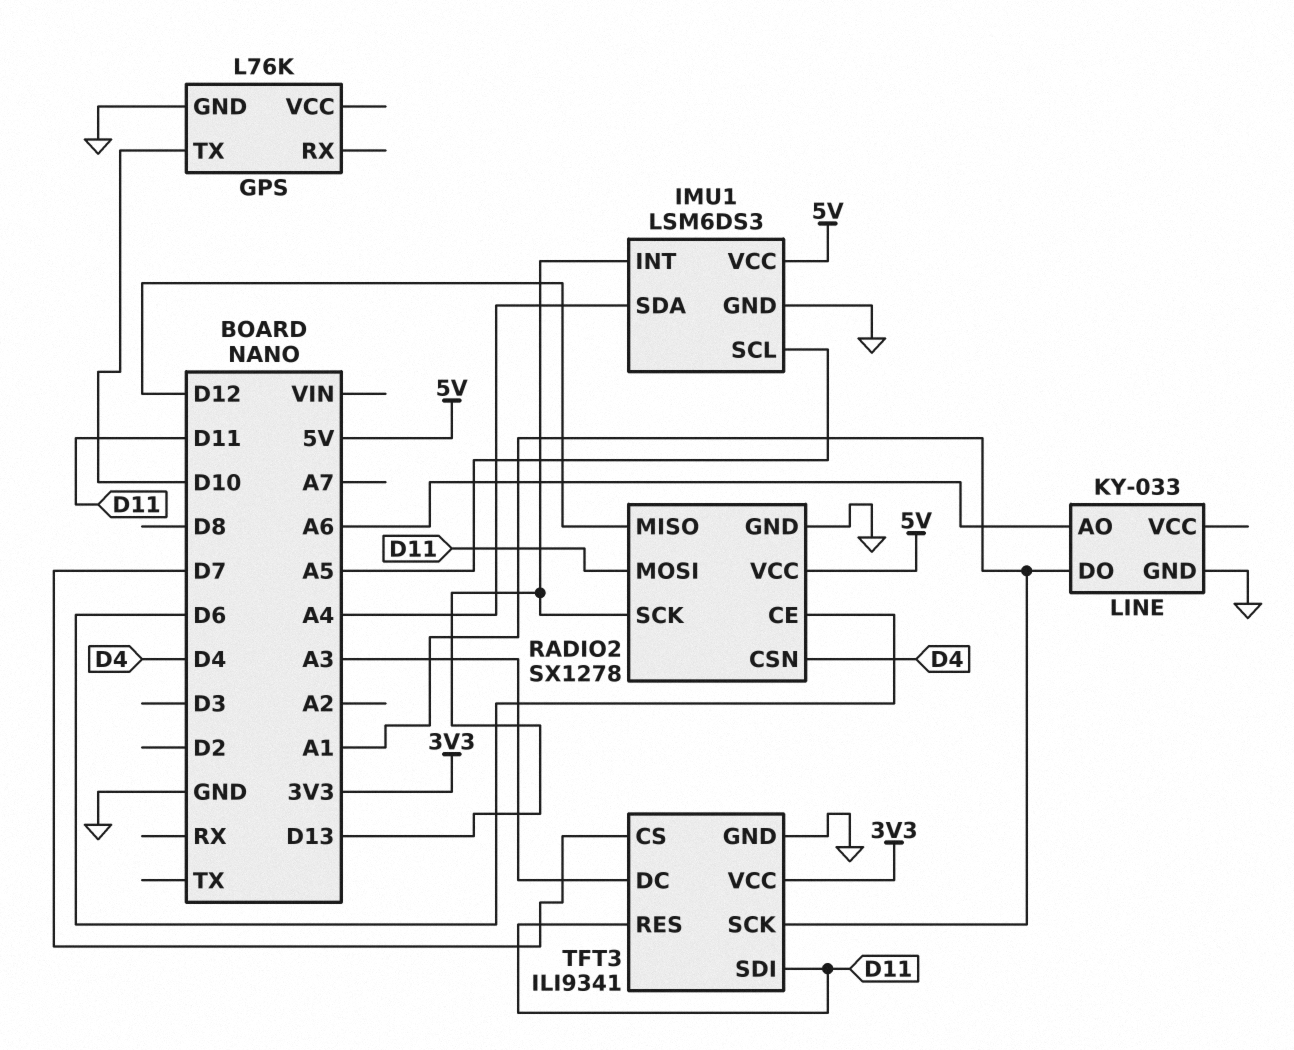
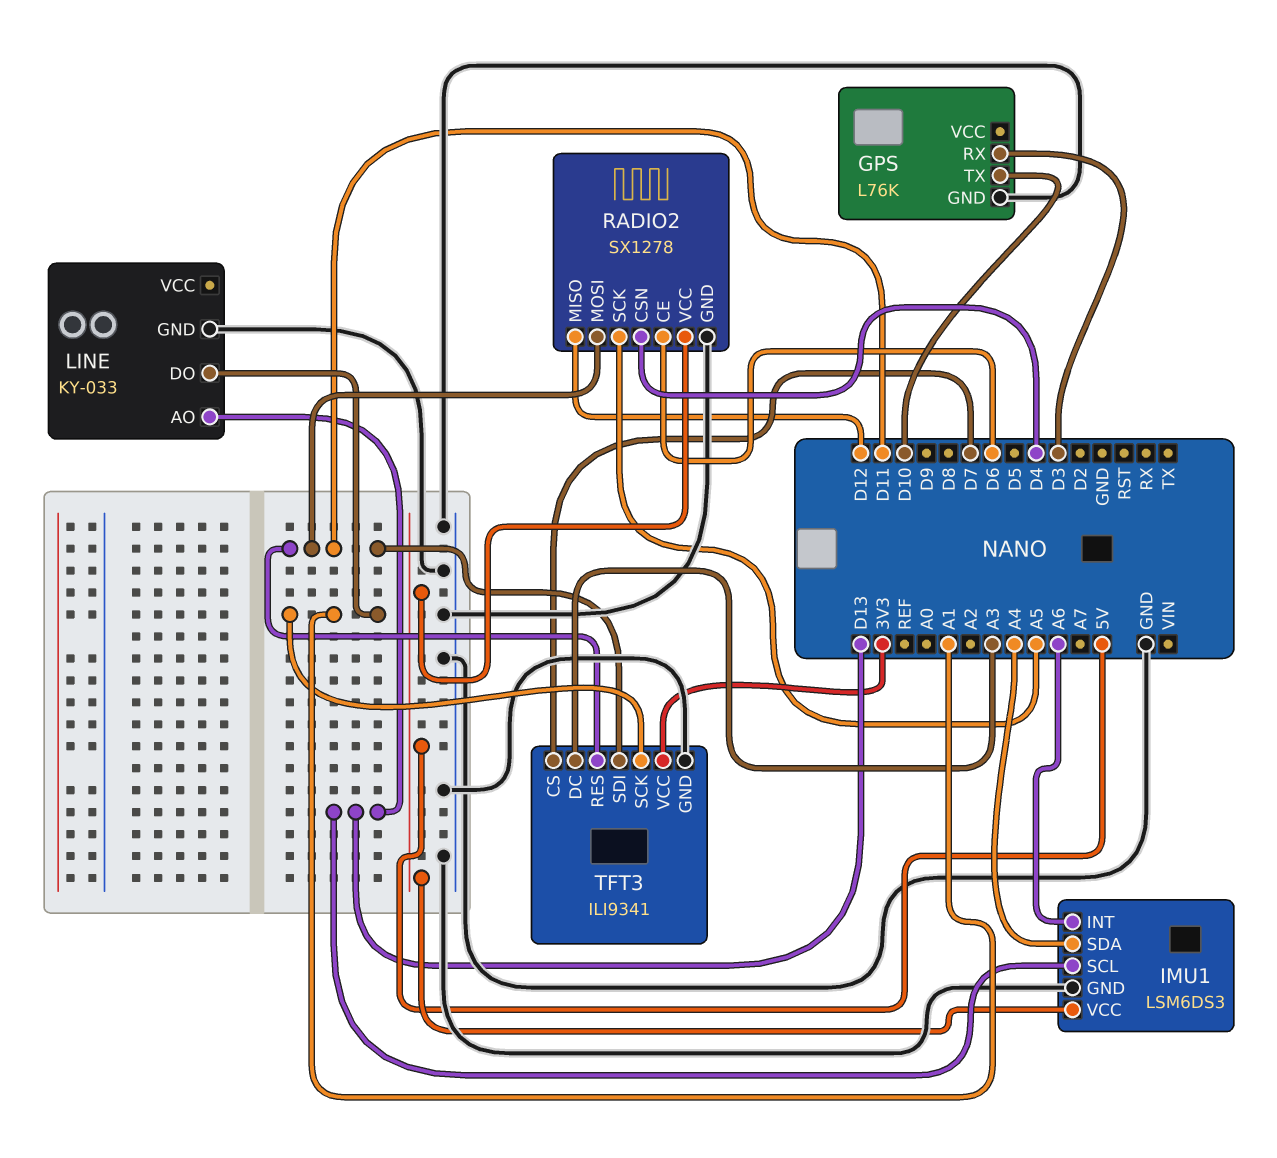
GPS pin RX: none -> D3
IMU1 pin INT: D13 -> A6
IMU1 pin SCL: A5 -> D13
LINE pin AO: A6 -> D13
RADIO2 pin SCK: D13 -> A5

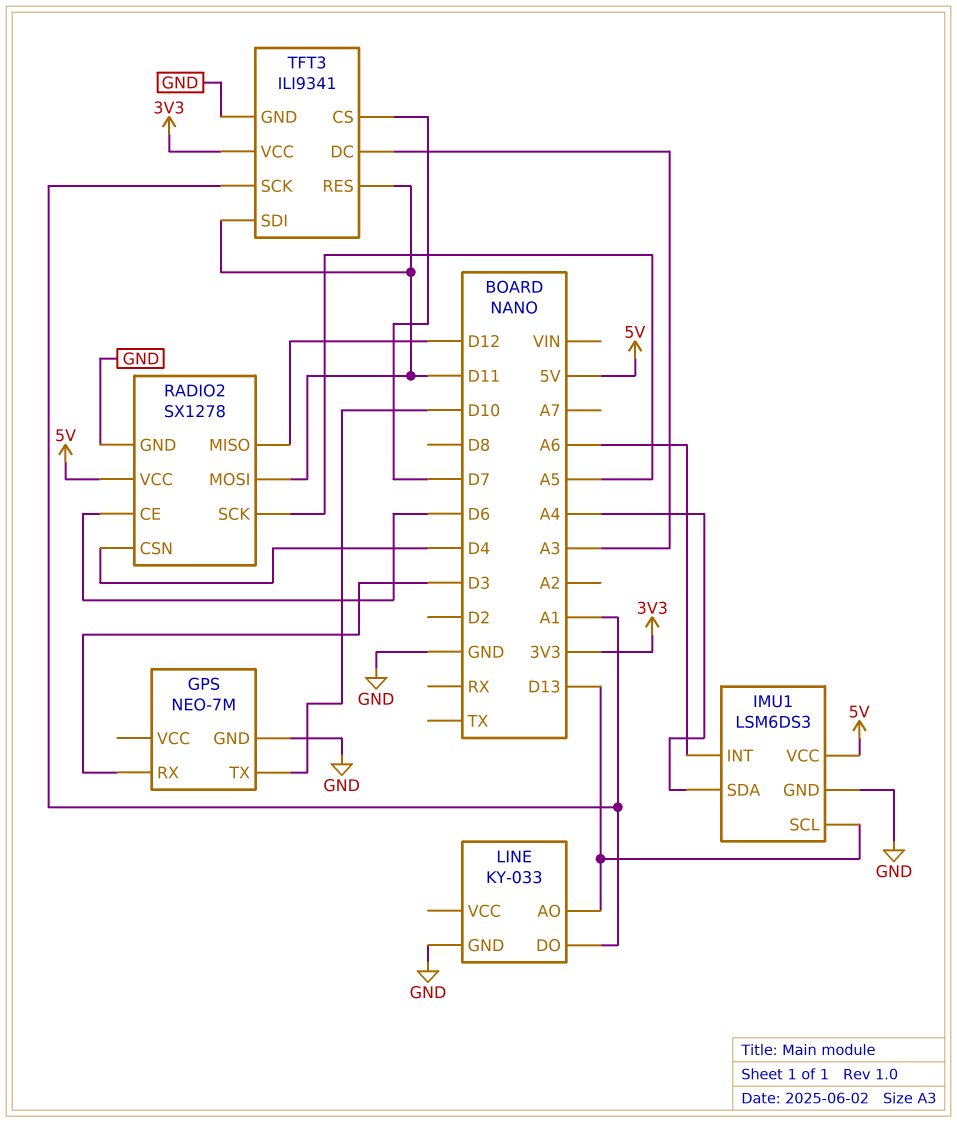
GPS: L76K -> NEO-7M

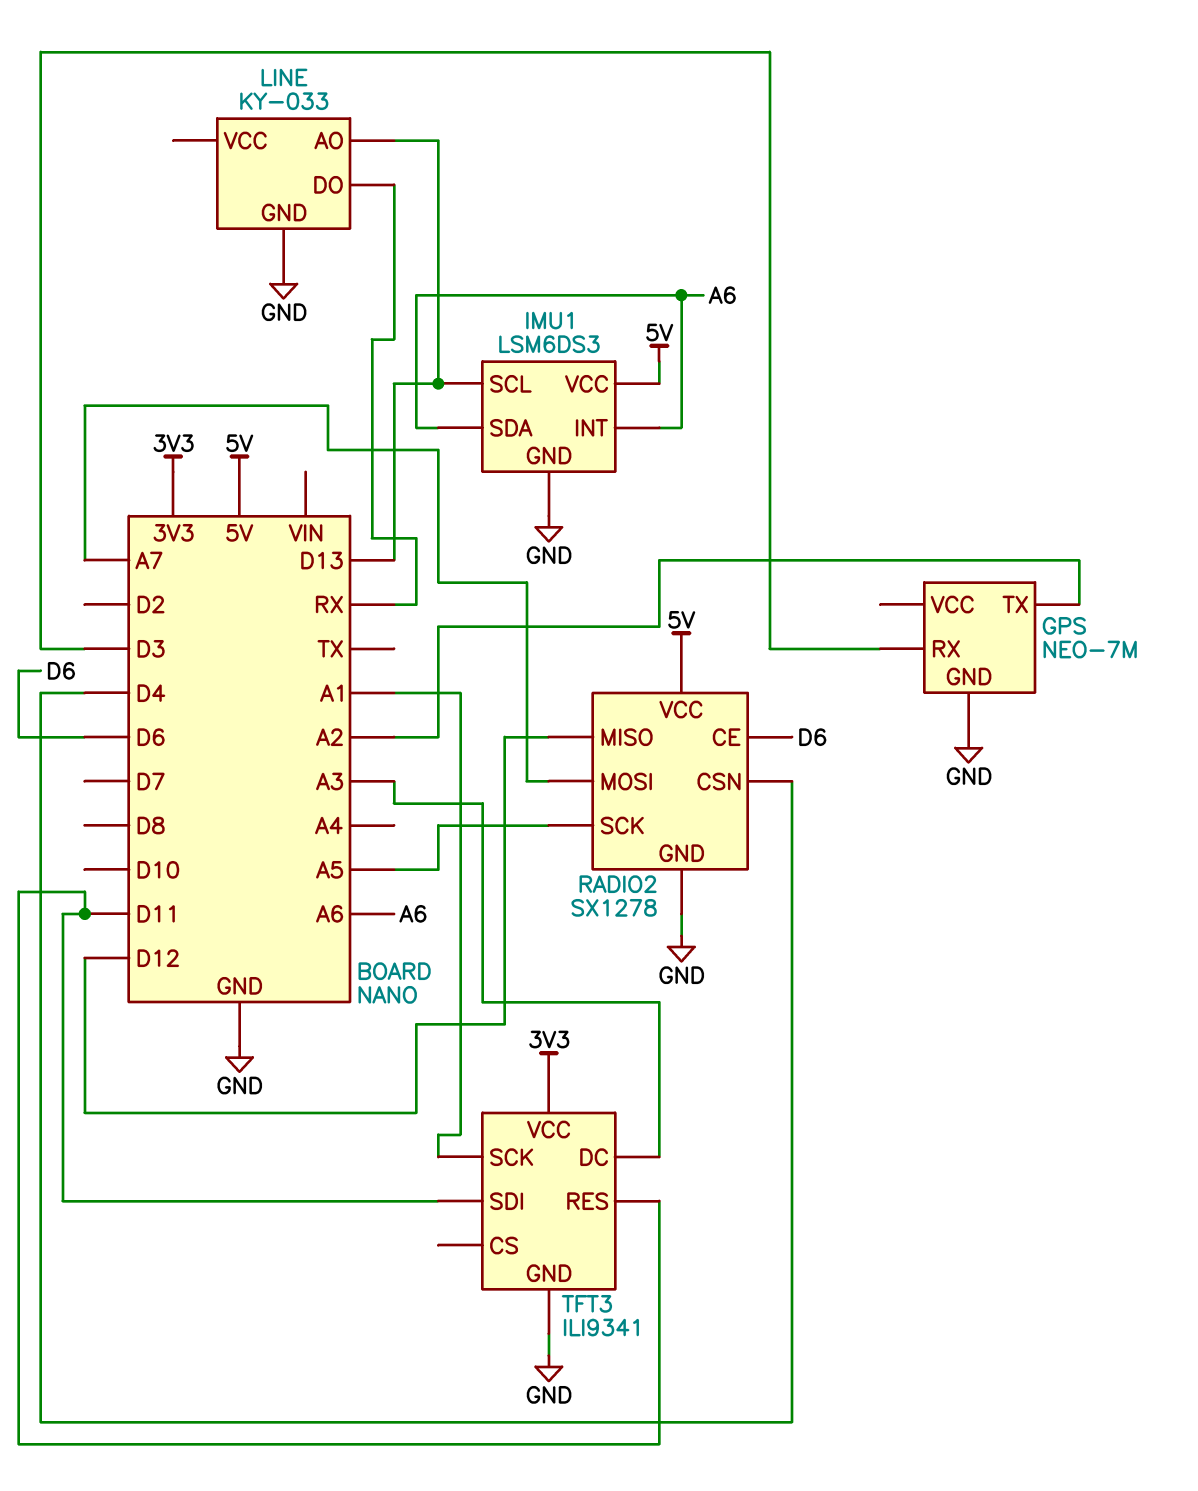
GPS pin TX: D10 -> A2
IMU1 pin SDA: A4 -> A6
LINE pin DO: A1 -> RX
RADIO2 pin MOSI: D11 -> A7
TFT3 pin CS: D7 -> none

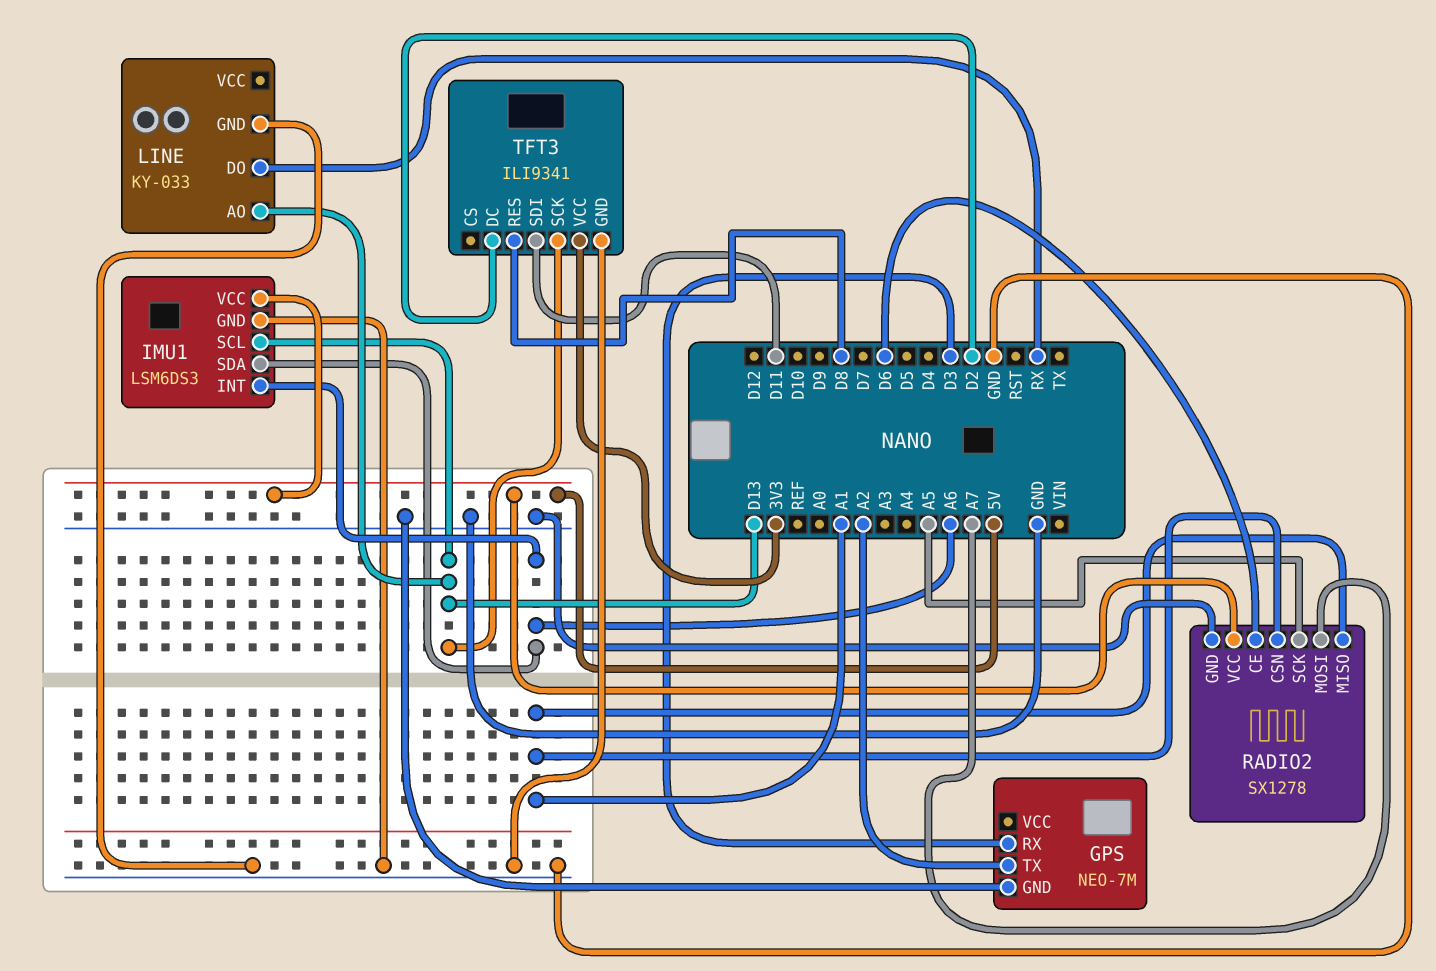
RADIO2 pin CSN: D4 -> A1
RADIO2 pin MISO: D12 -> A1
TFT3 pin DC: A3 -> D2
TFT3 pin RES: D11 -> D8
TFT3 pin SCK: A1 -> D13

